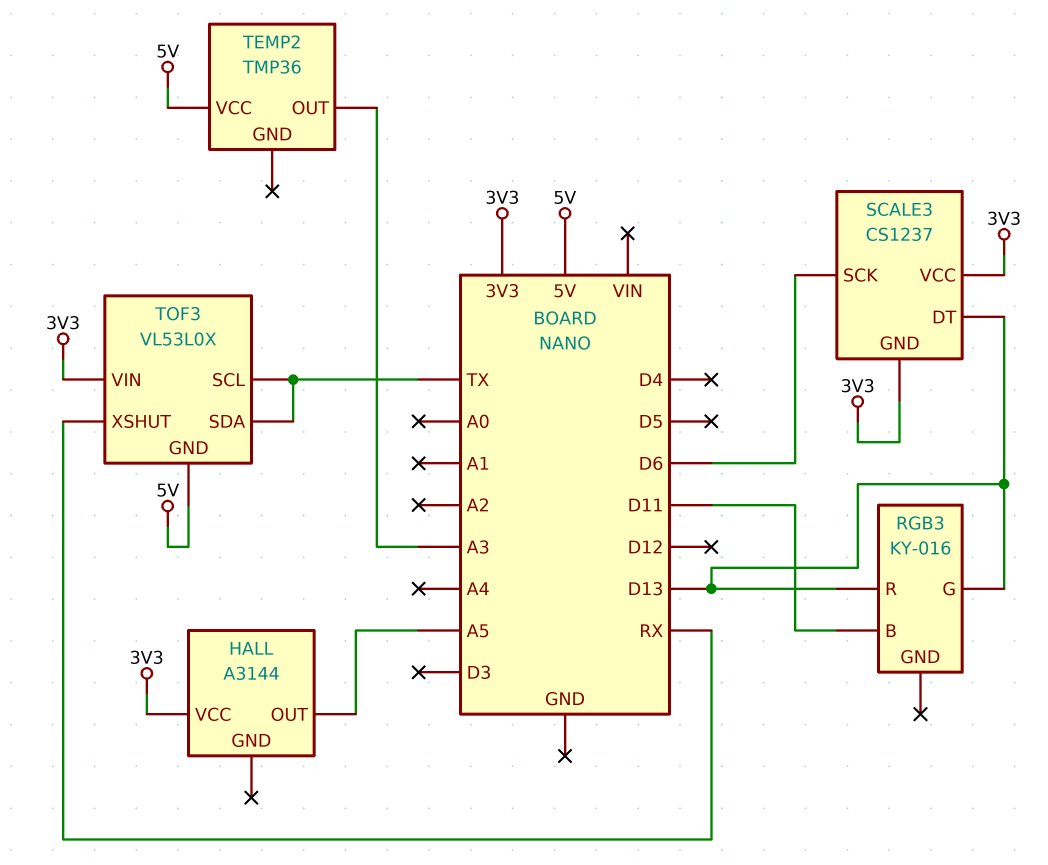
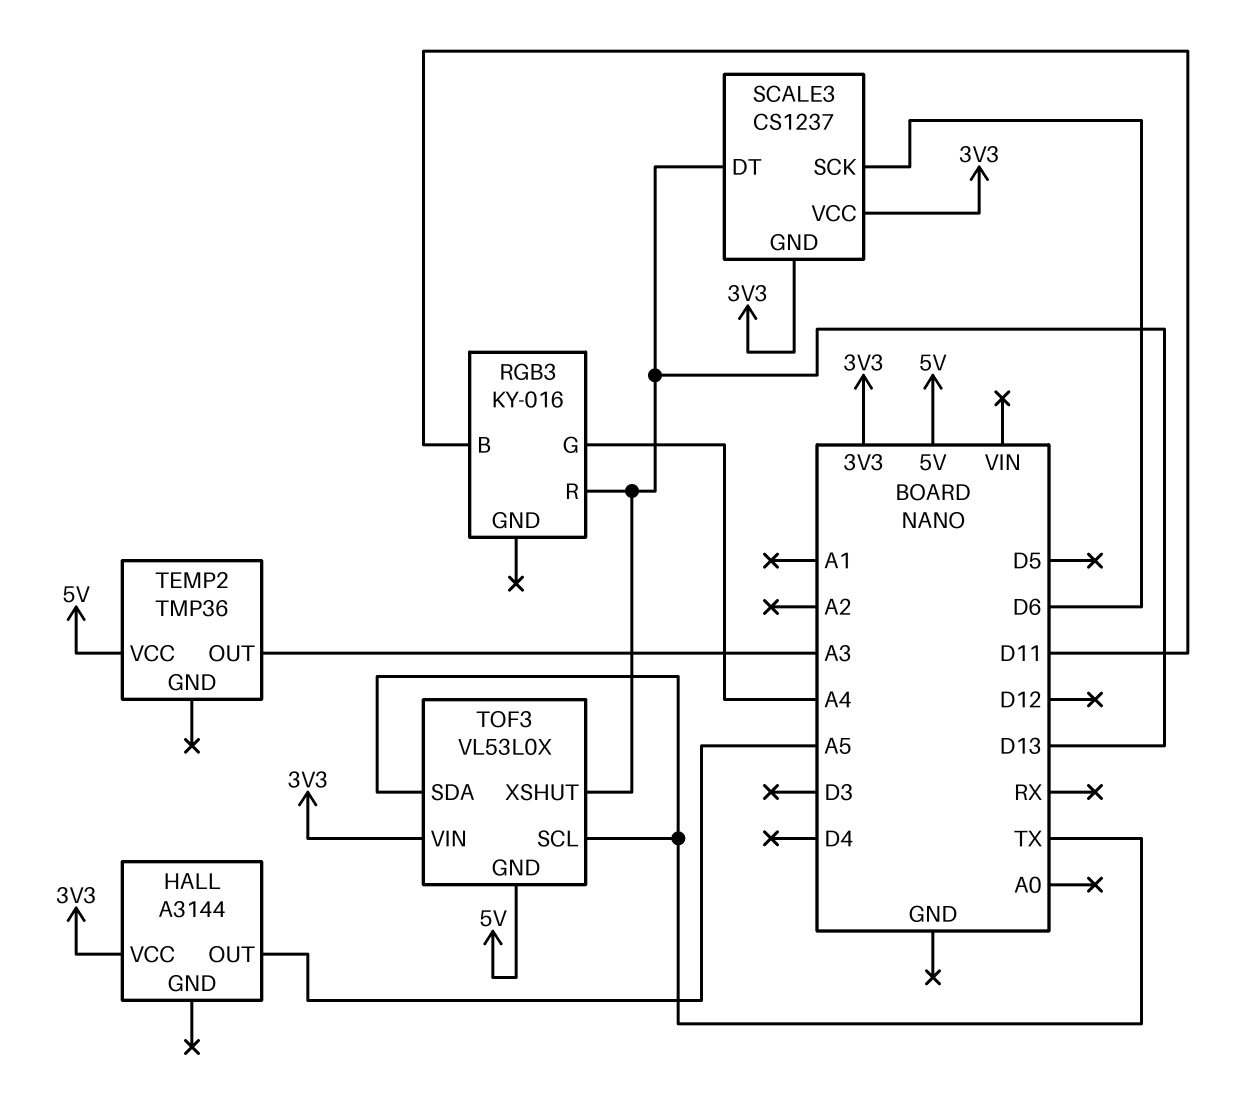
RGB3 pin G: D13 -> A4
TOF3 pin XSHUT: RX -> D13

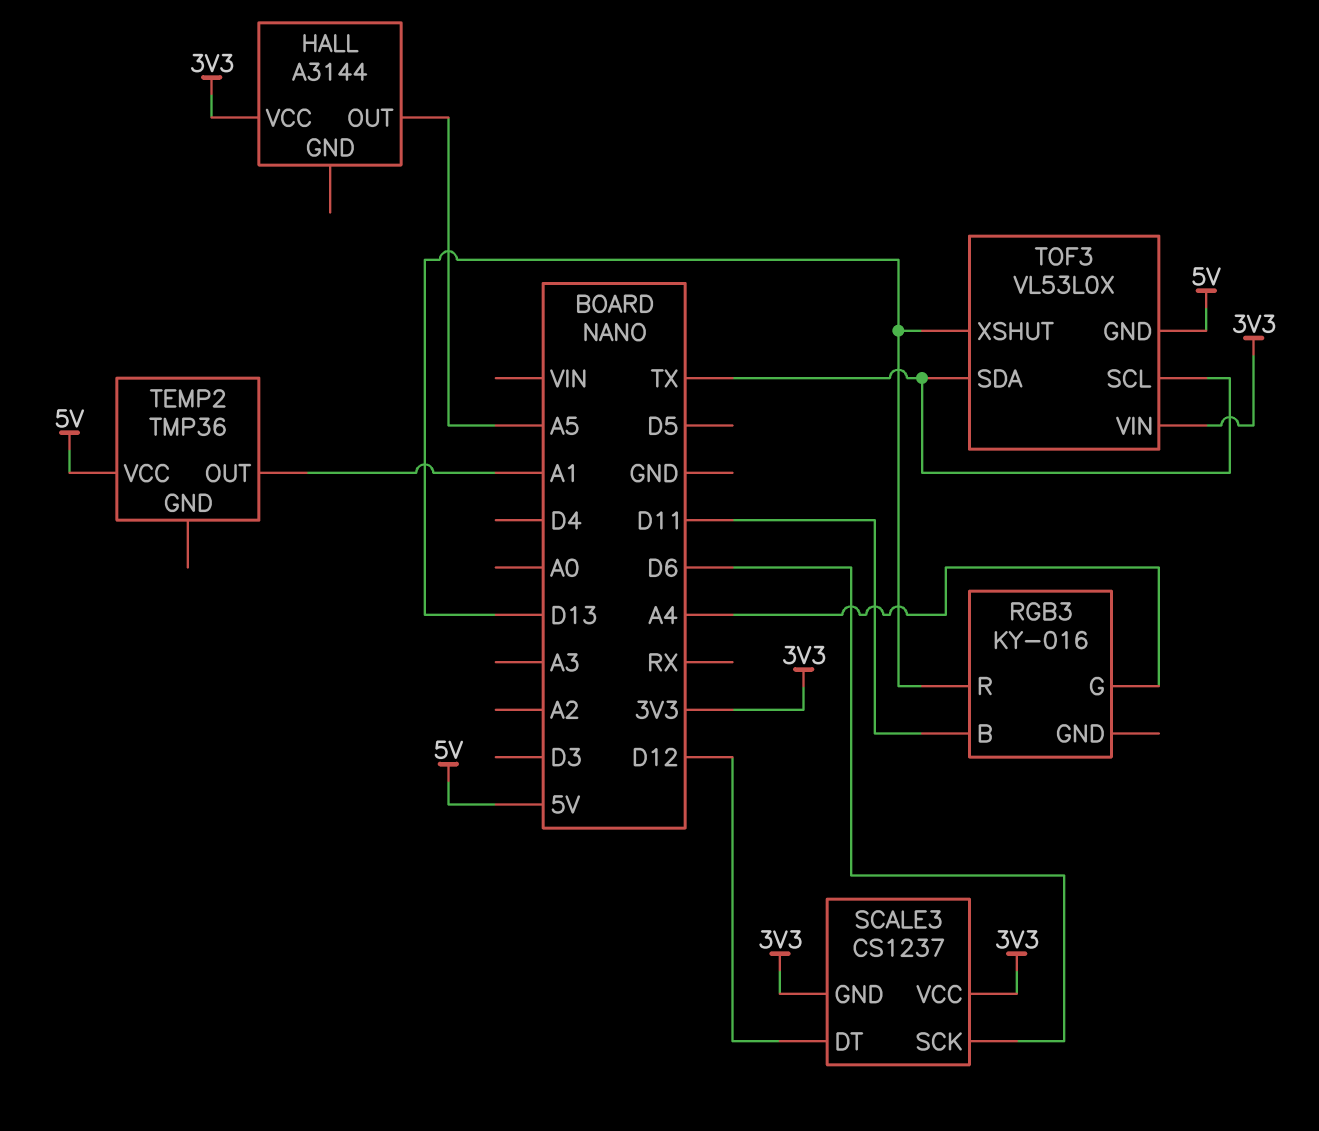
SCALE3 pin DT: D13 -> D12
TEMP2 pin OUT: A3 -> A1

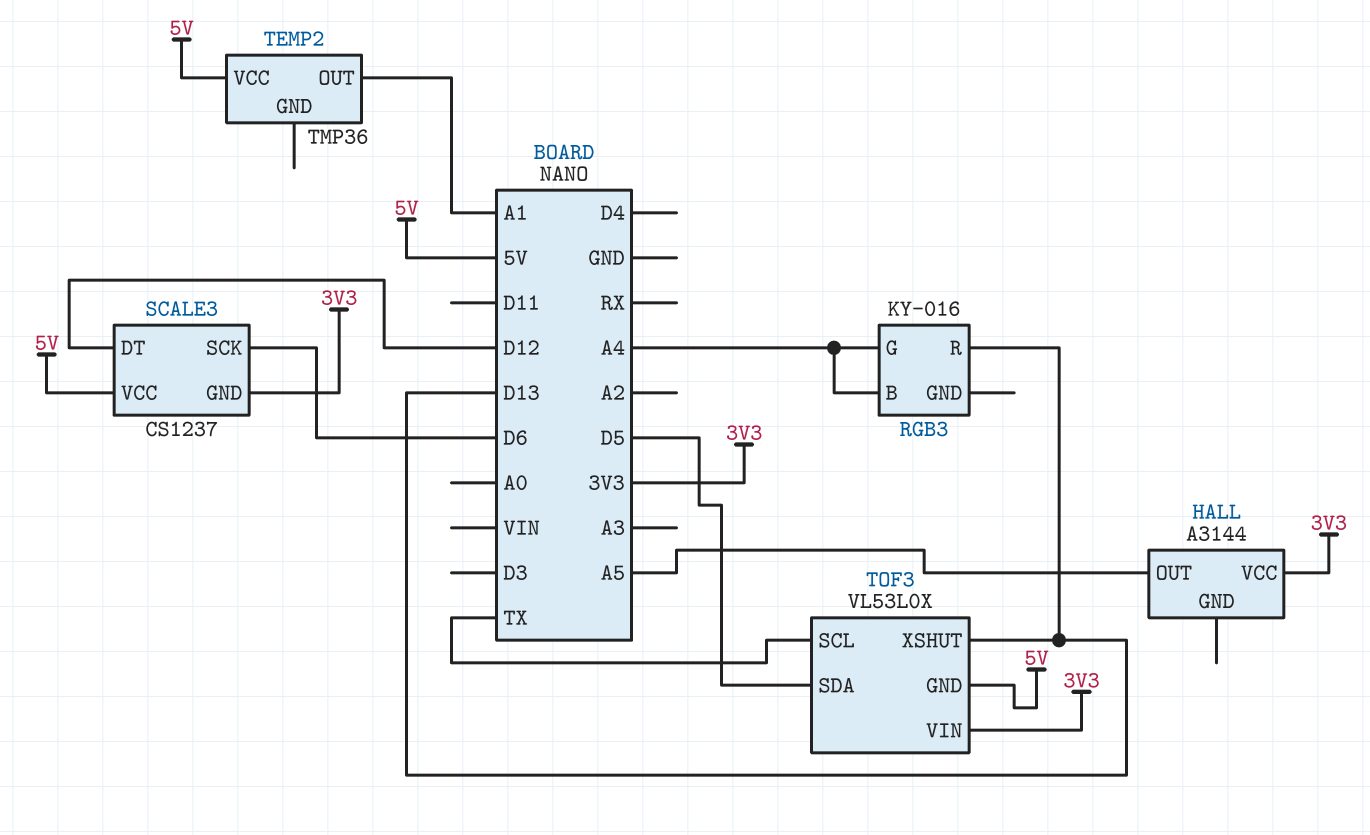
RGB3 pin B: D11 -> A4
SCALE3 pin VCC: 3V3 -> 5V
TOF3 pin SDA: TX -> D5

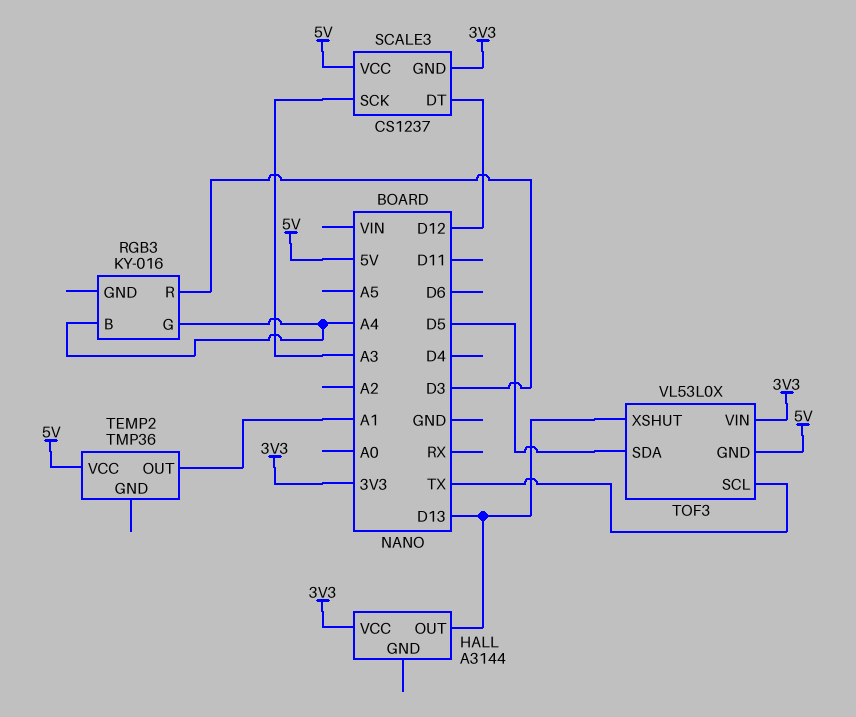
HALL pin OUT: A5 -> D13
RGB3 pin R: D13 -> D3
SCALE3 pin SCK: D6 -> A3

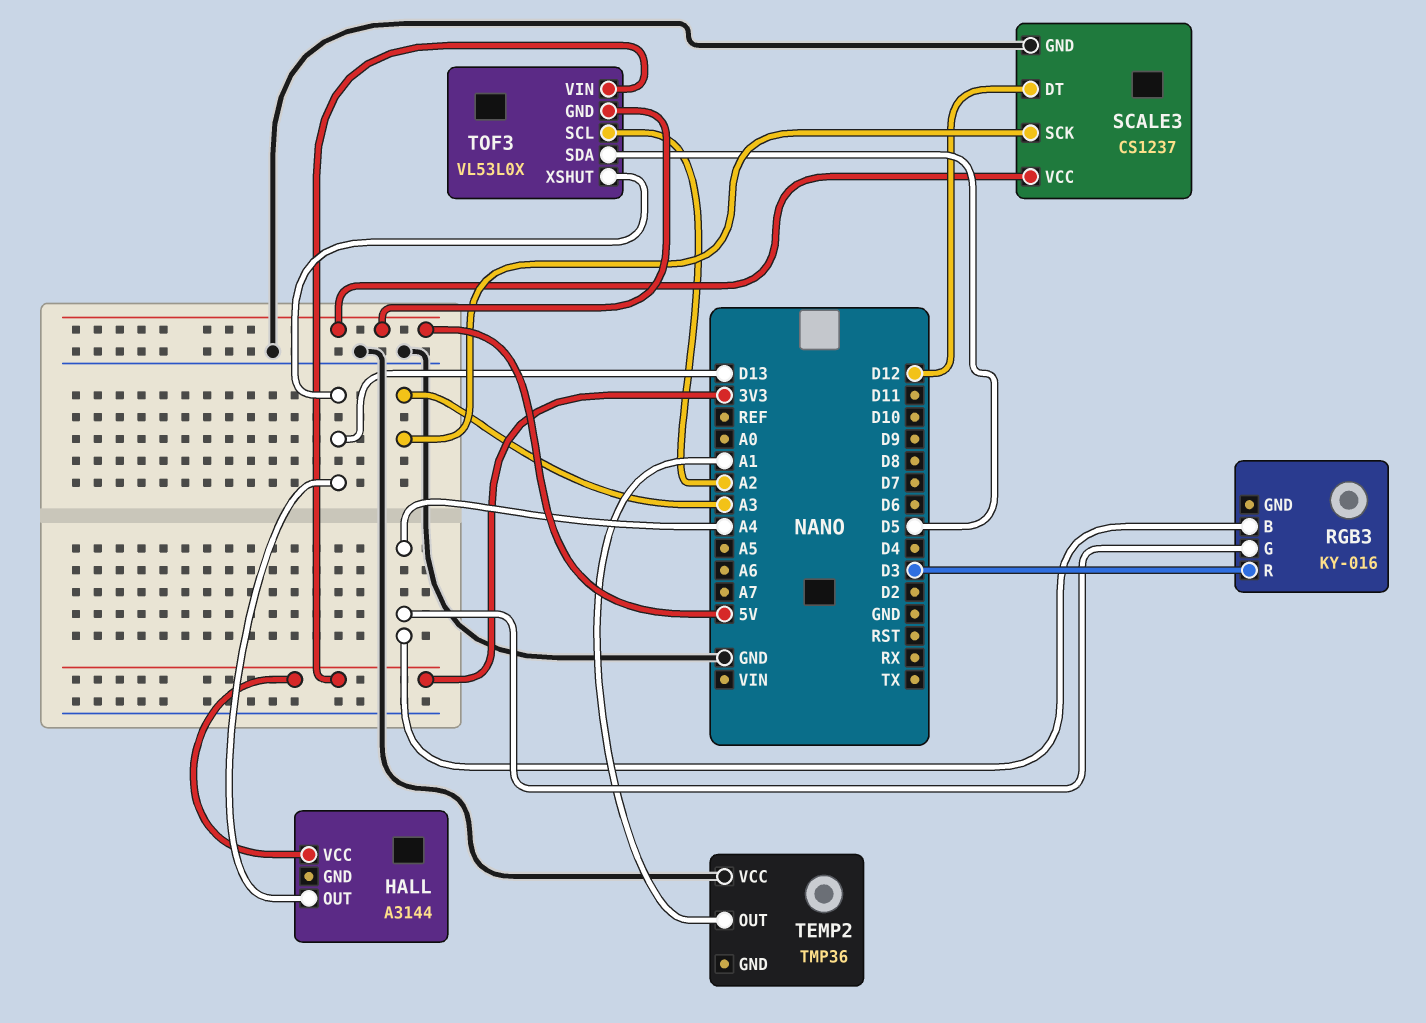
SCALE3 pin GND: 3V3 -> GND
TEMP2 pin VCC: 5V -> GND
TOF3 pin SCL: TX -> A2

